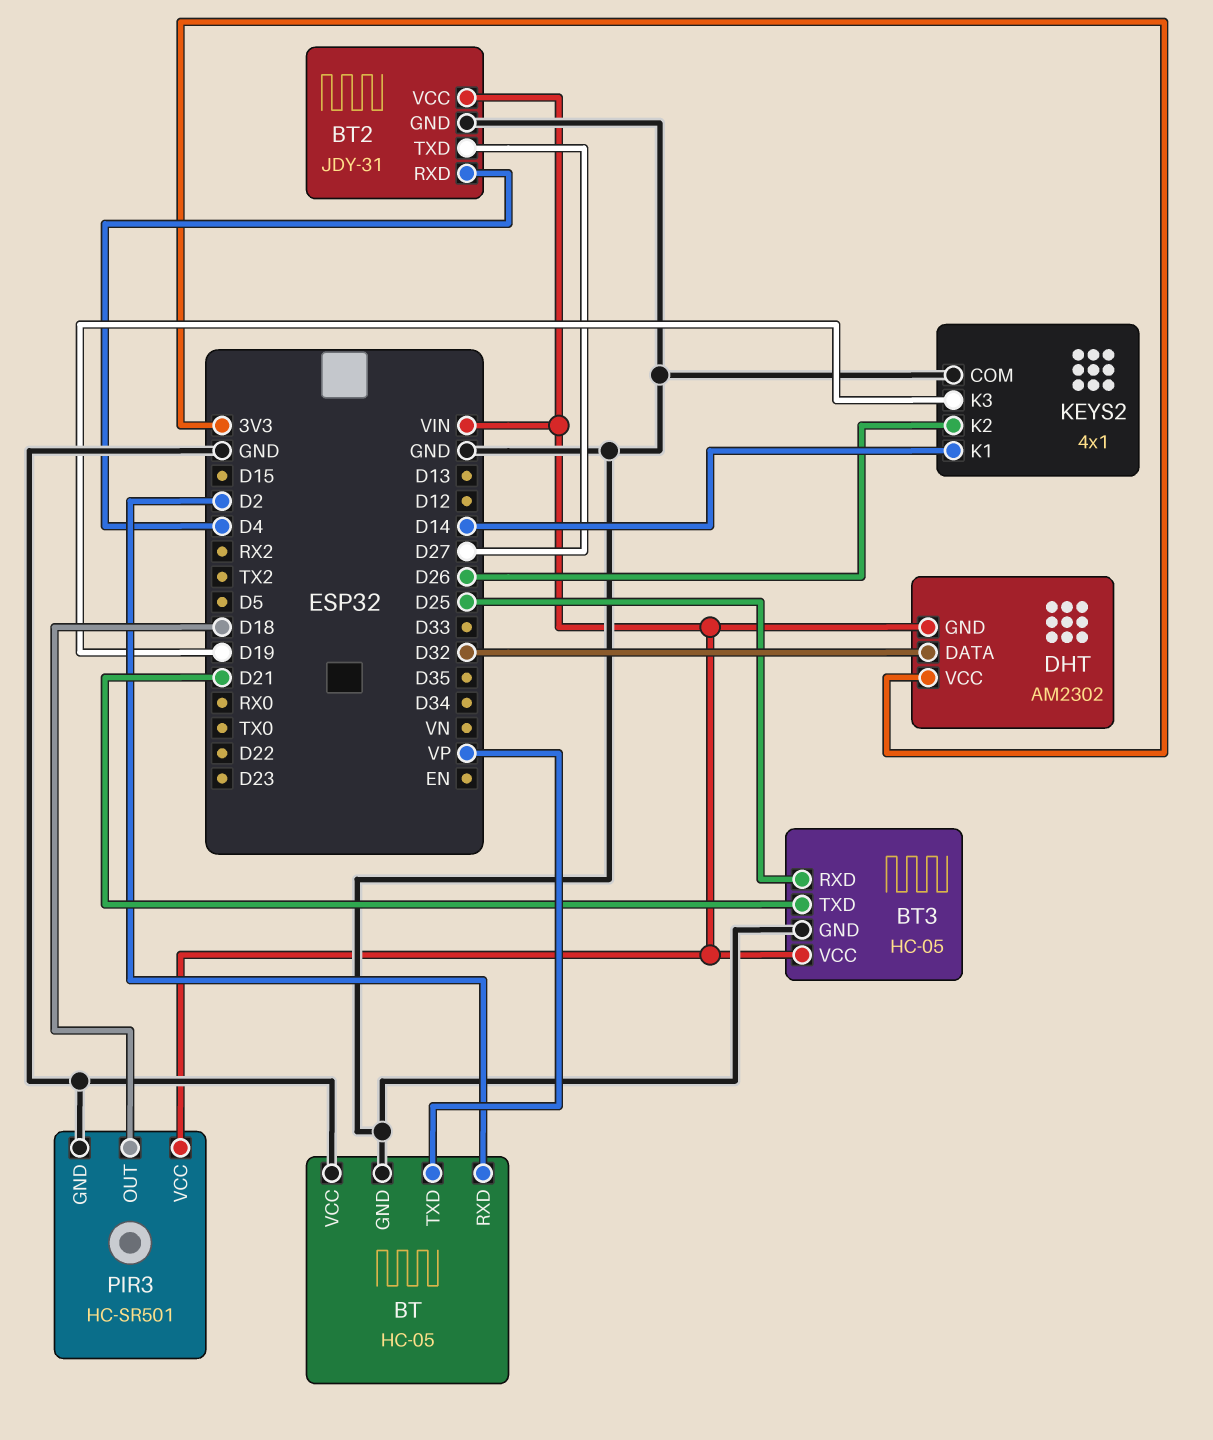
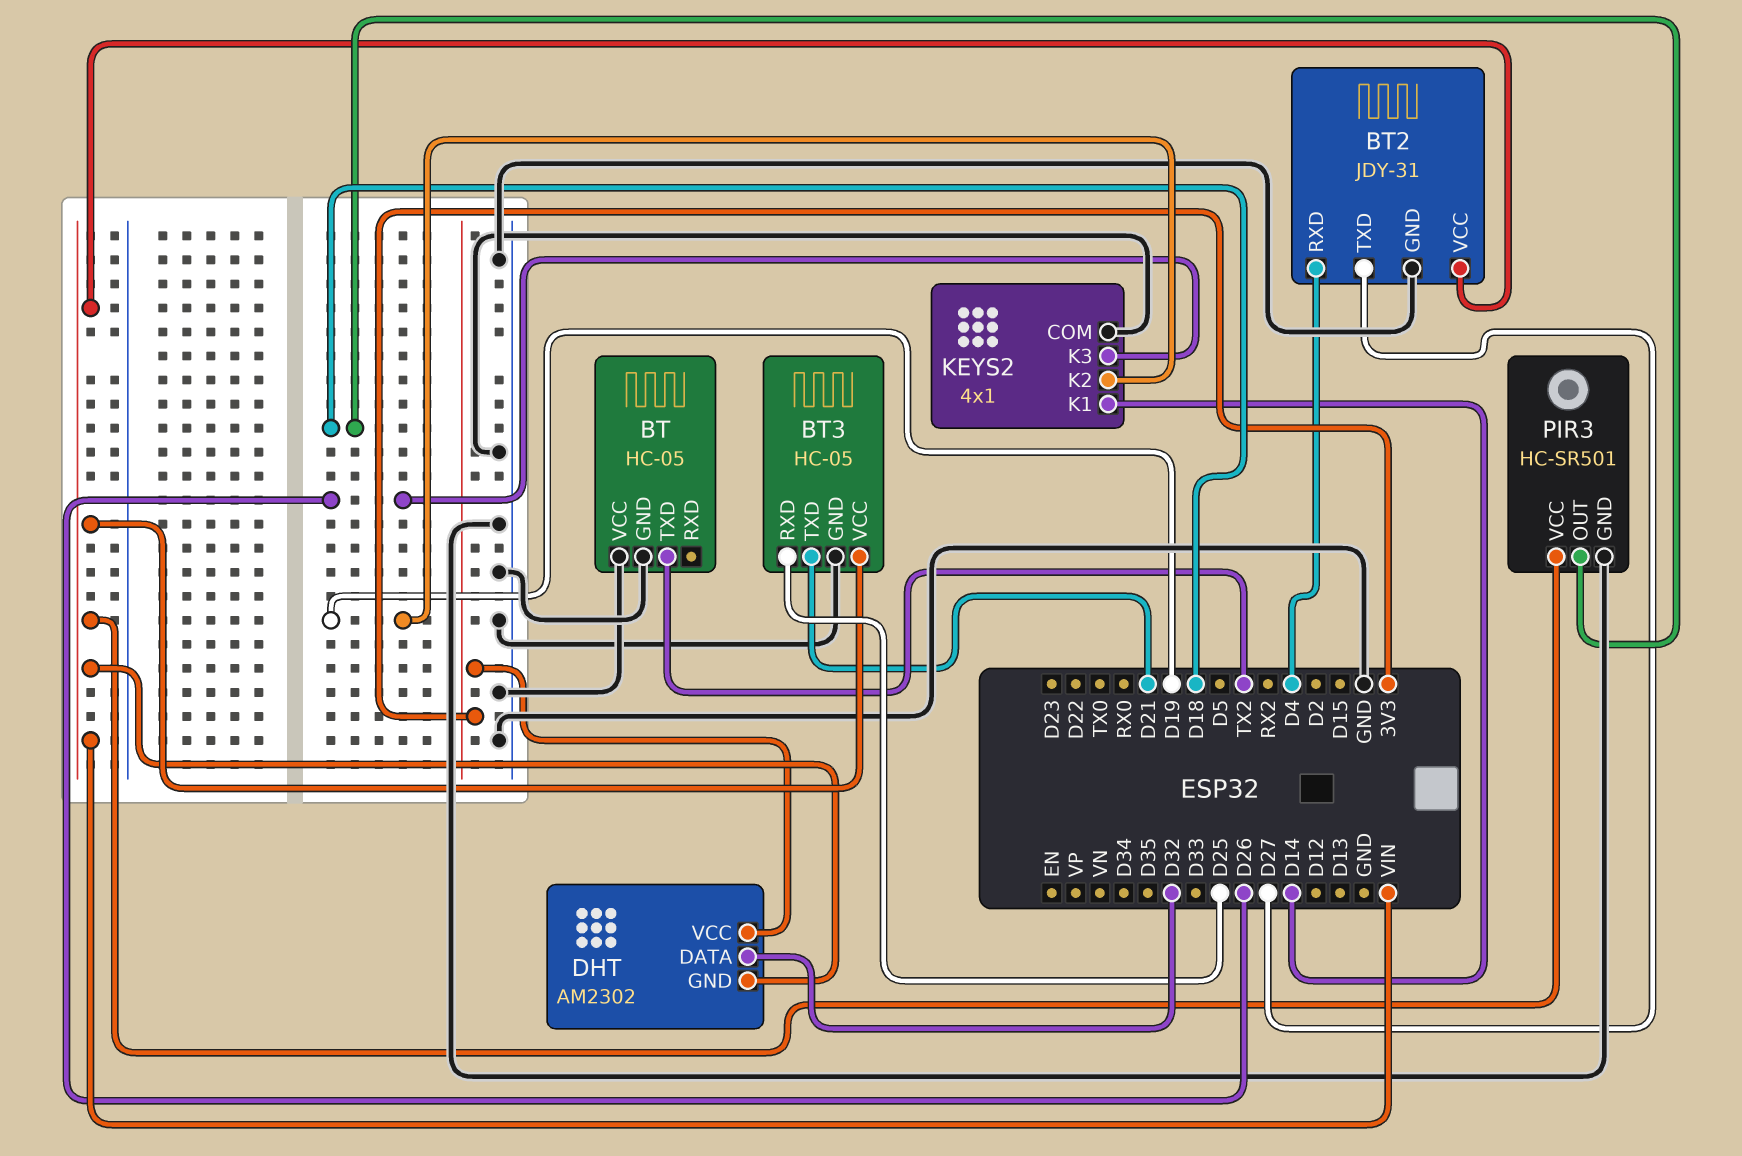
BT pin RXD: D2 -> none
BT pin TXD: VP -> TX2
KEYS2 pin K2: D26 -> D19
KEYS2 pin K3: D19 -> D26

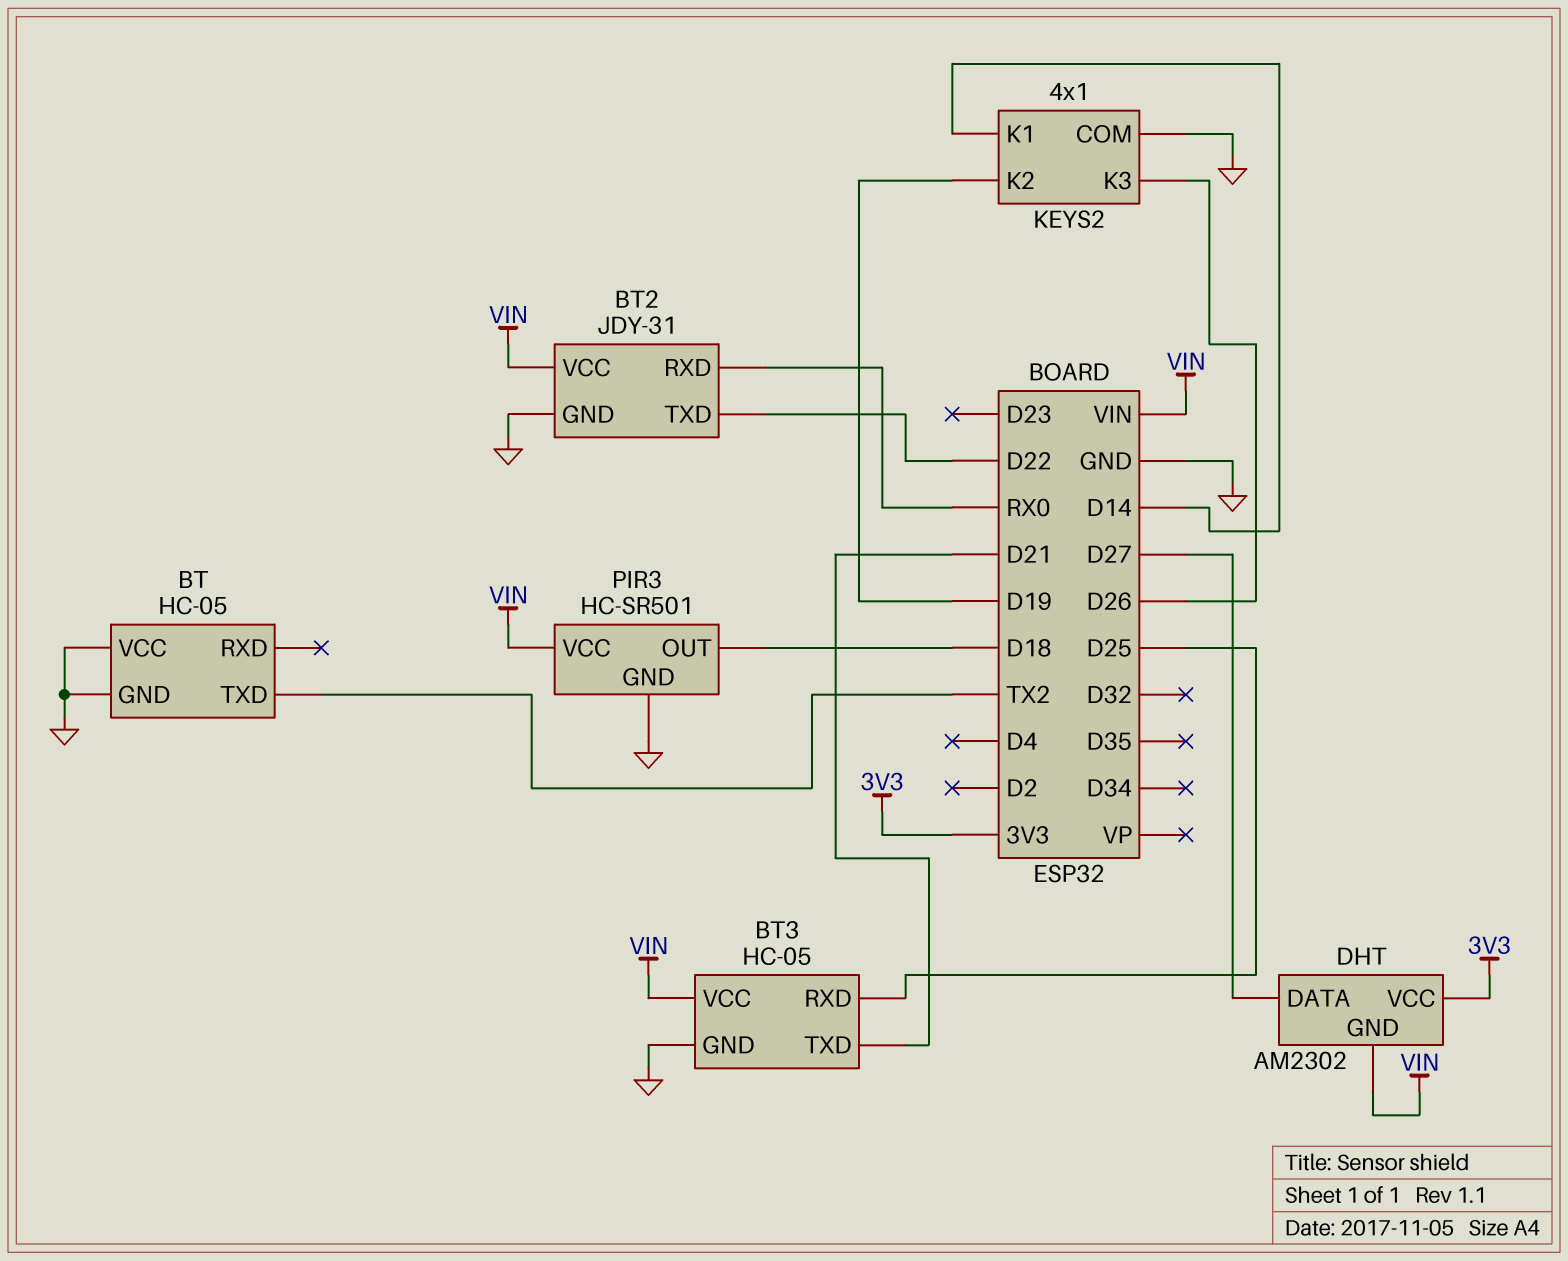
BT2 pin RXD: D4 -> RX0
BT2 pin TXD: D27 -> D22
DHT pin DATA: D32 -> D27

